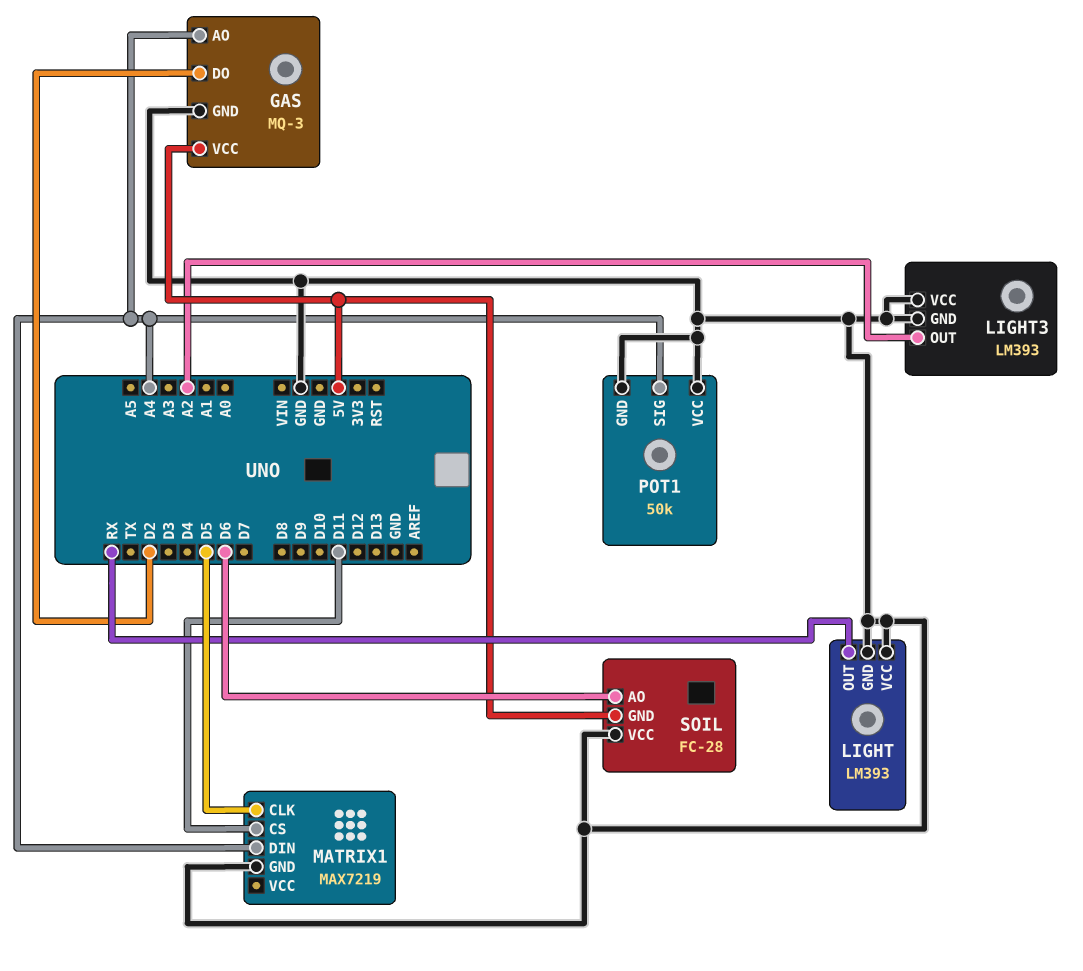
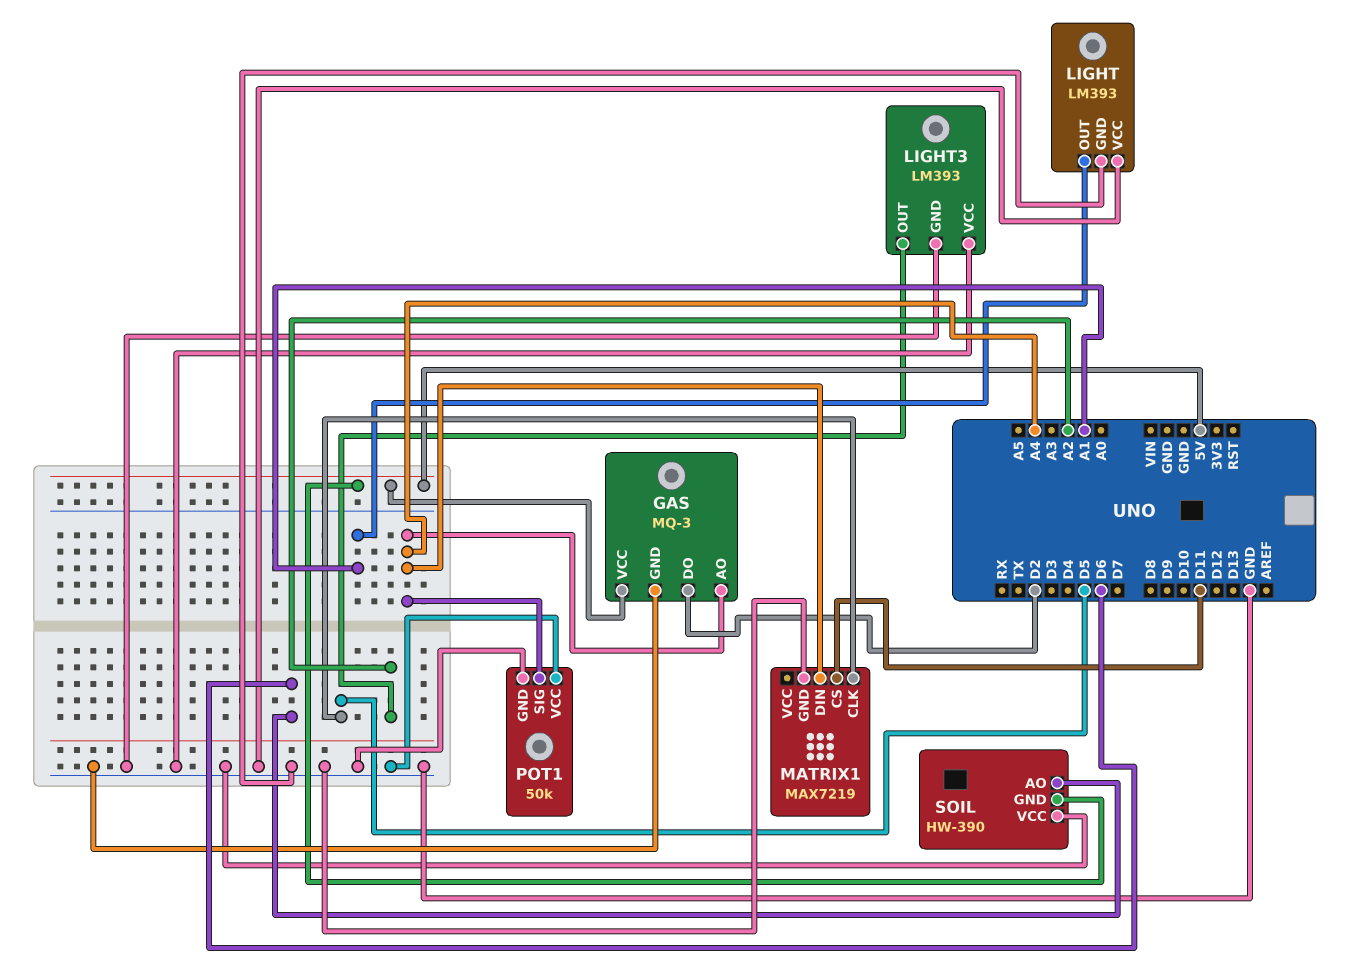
LIGHT pin OUT: RX -> A1
SOIL: FC-28 -> HW-390

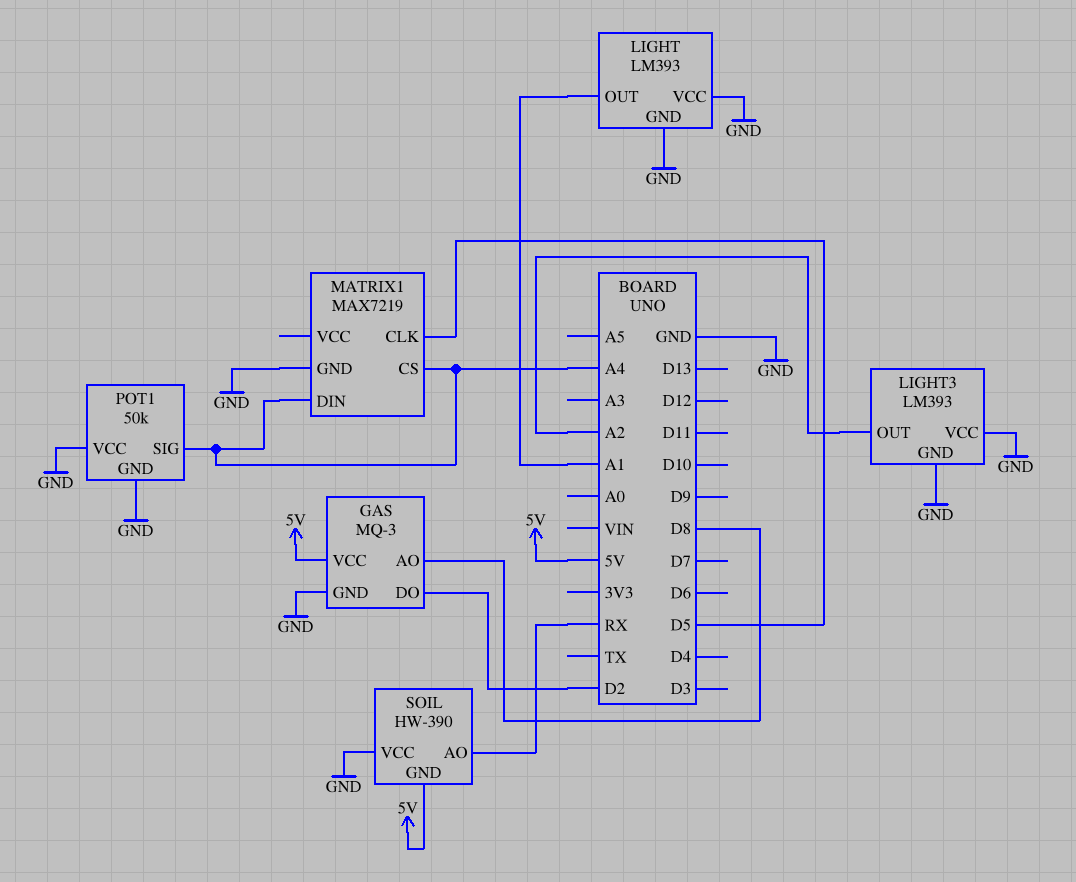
GAS pin AO: A4 -> D8
MATRIX1 pin CS: D11 -> A4
SOIL pin AO: D6 -> RX

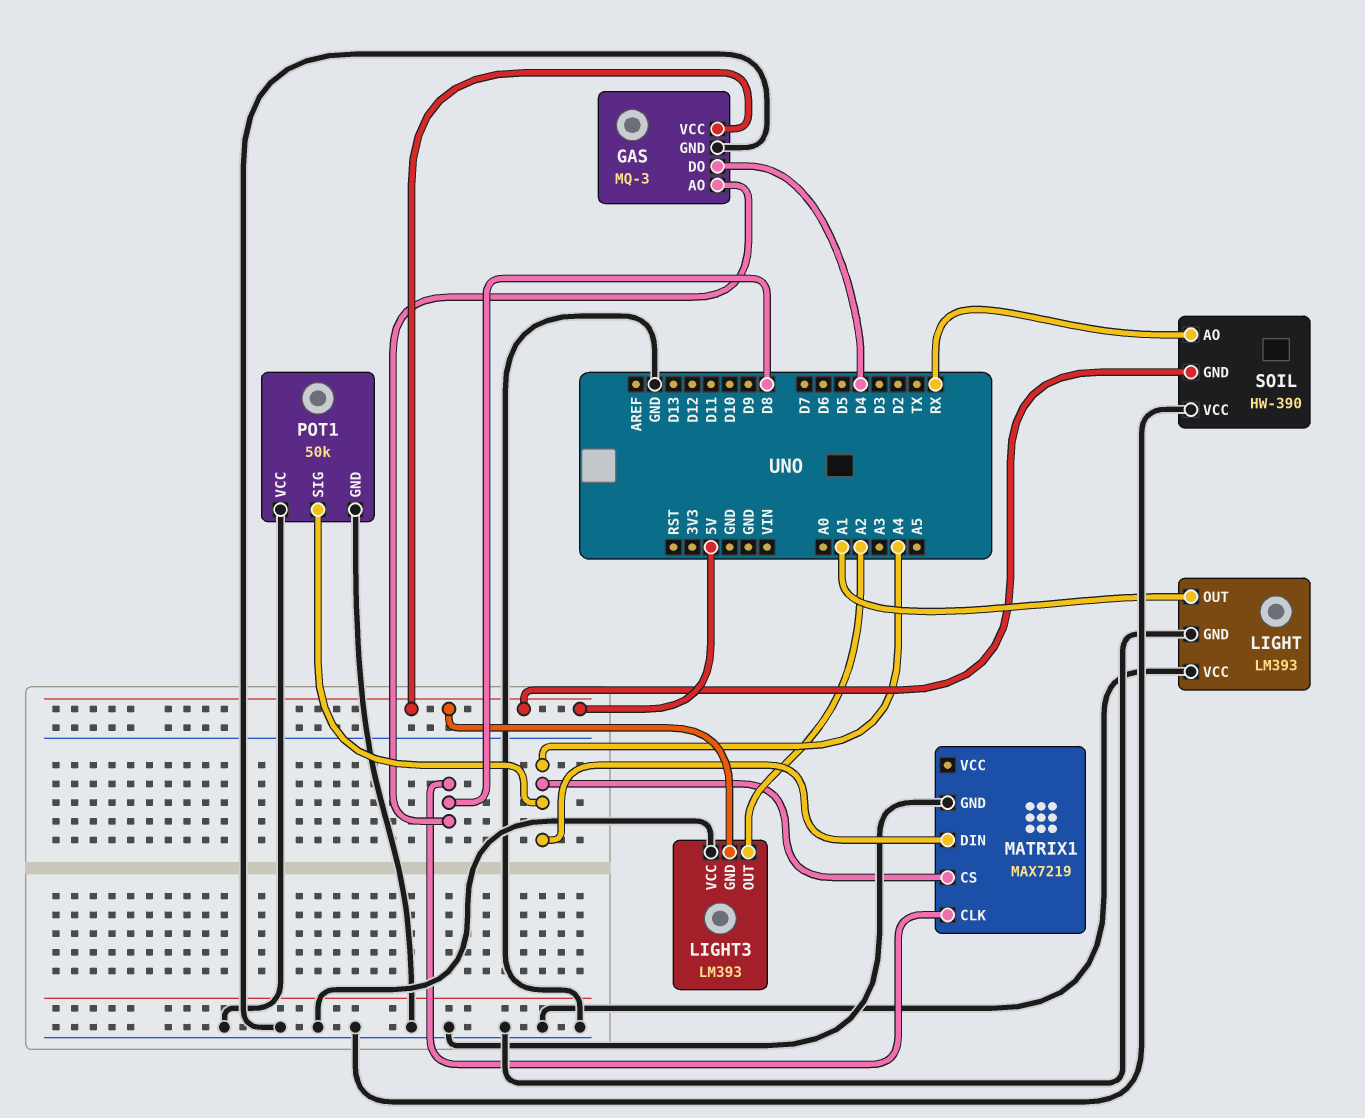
GAS pin DO: D2 -> D4
LIGHT3 pin GND: GND -> 5V
MATRIX1 pin CLK: D5 -> D8

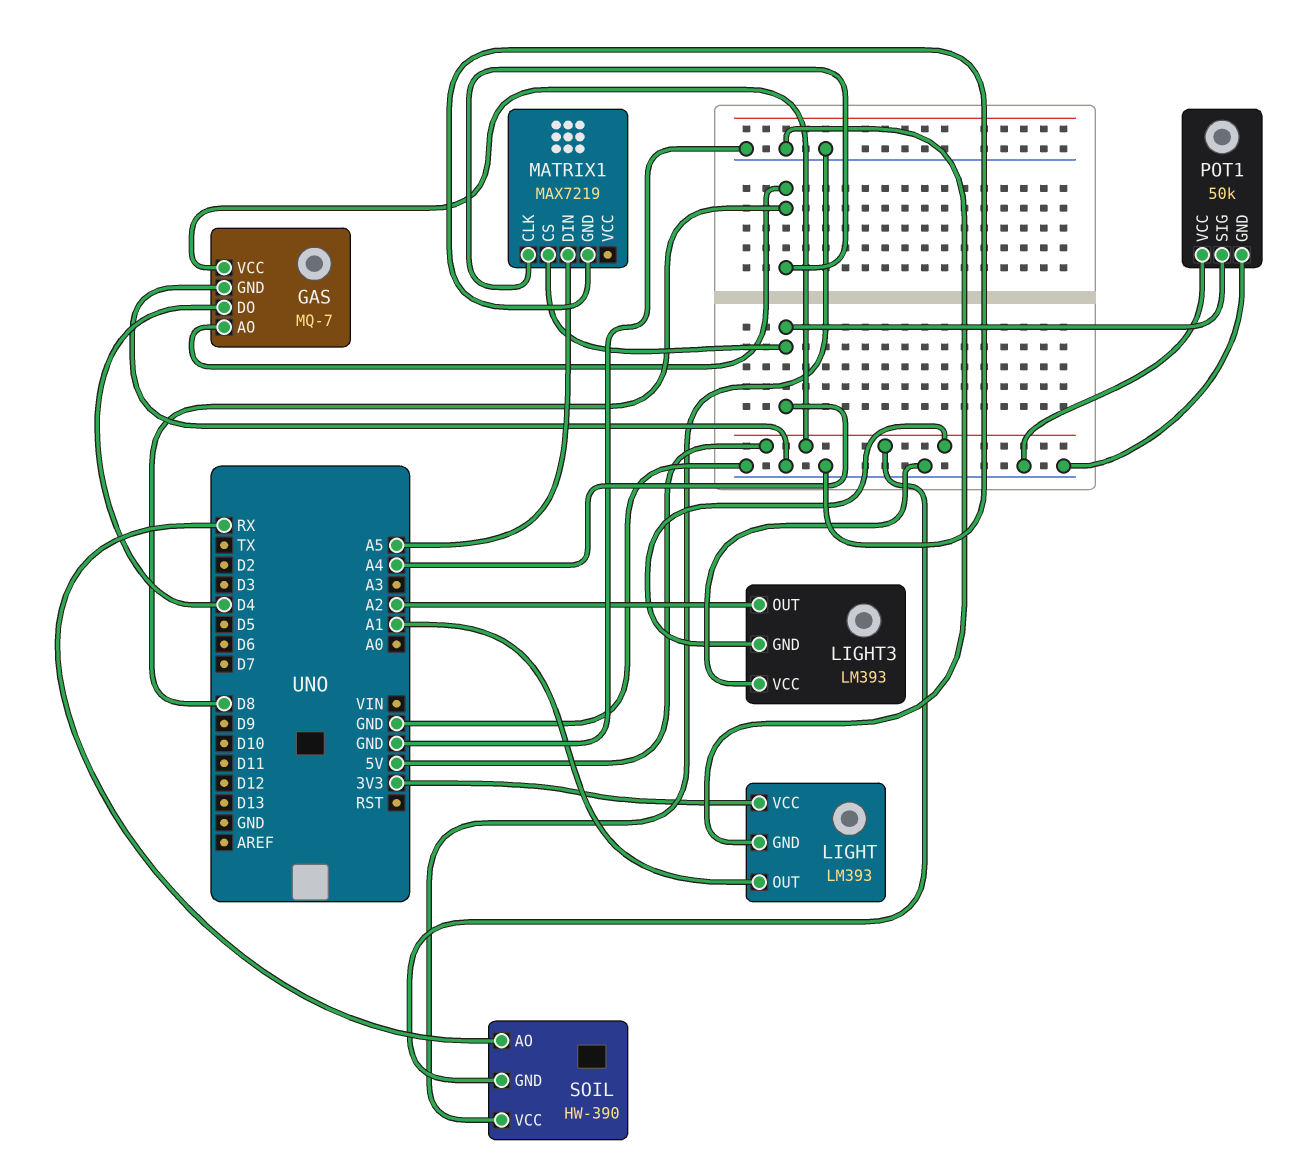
GAS: MQ-3 -> MQ-7
LIGHT pin VCC: GND -> 3V3
MATRIX1 pin DIN: A4 -> A5

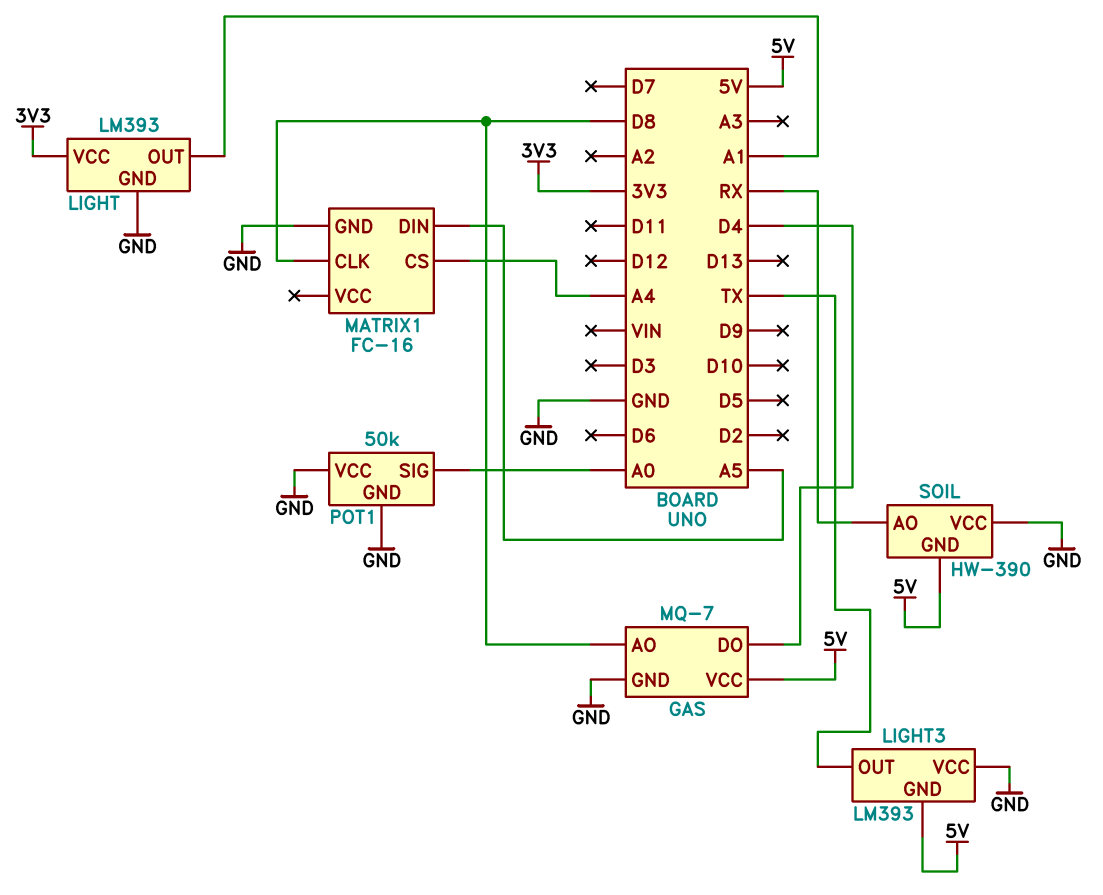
LIGHT3 pin OUT: A2 -> TX
MATRIX1: MAX7219 -> FC-16
POT1 pin SIG: A4 -> A0

